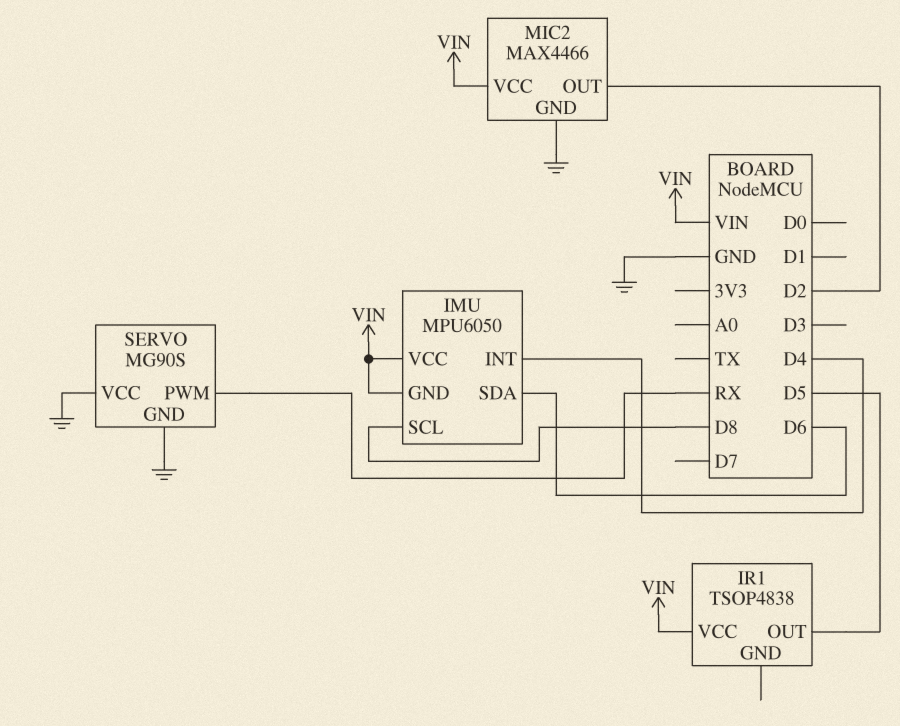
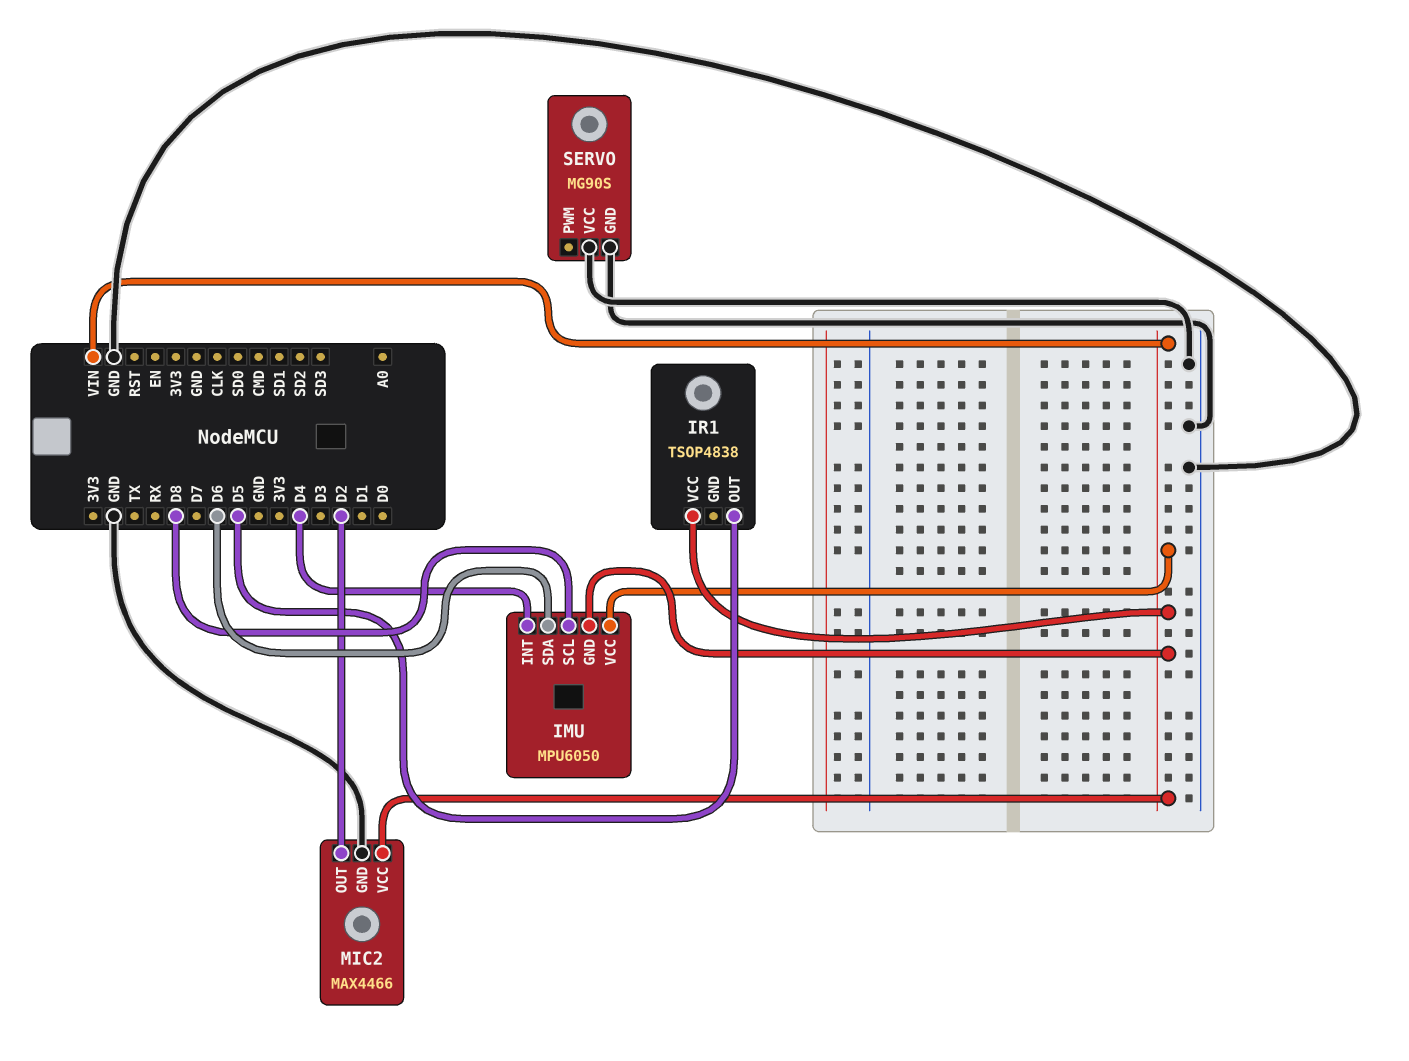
SERVO pin PWM: RX -> none

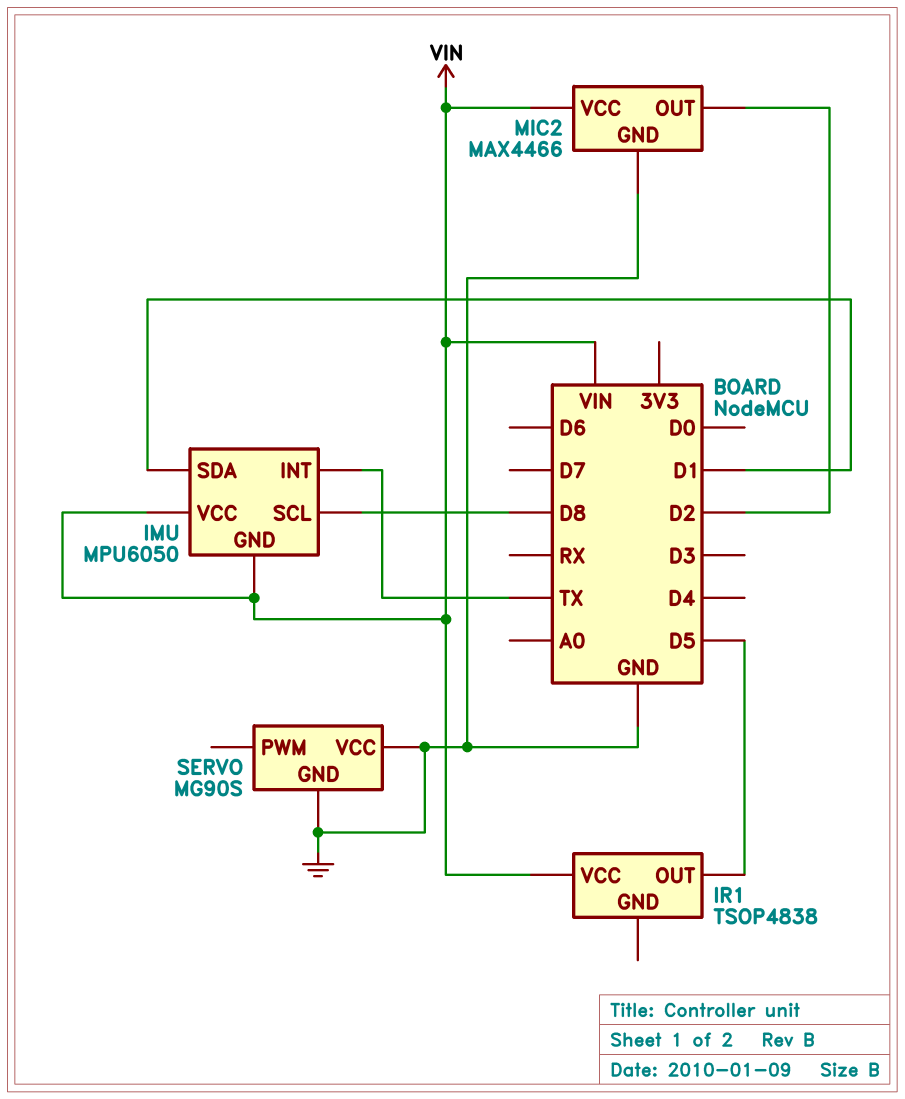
IMU pin INT: D4 -> TX
IMU pin SDA: D6 -> D1

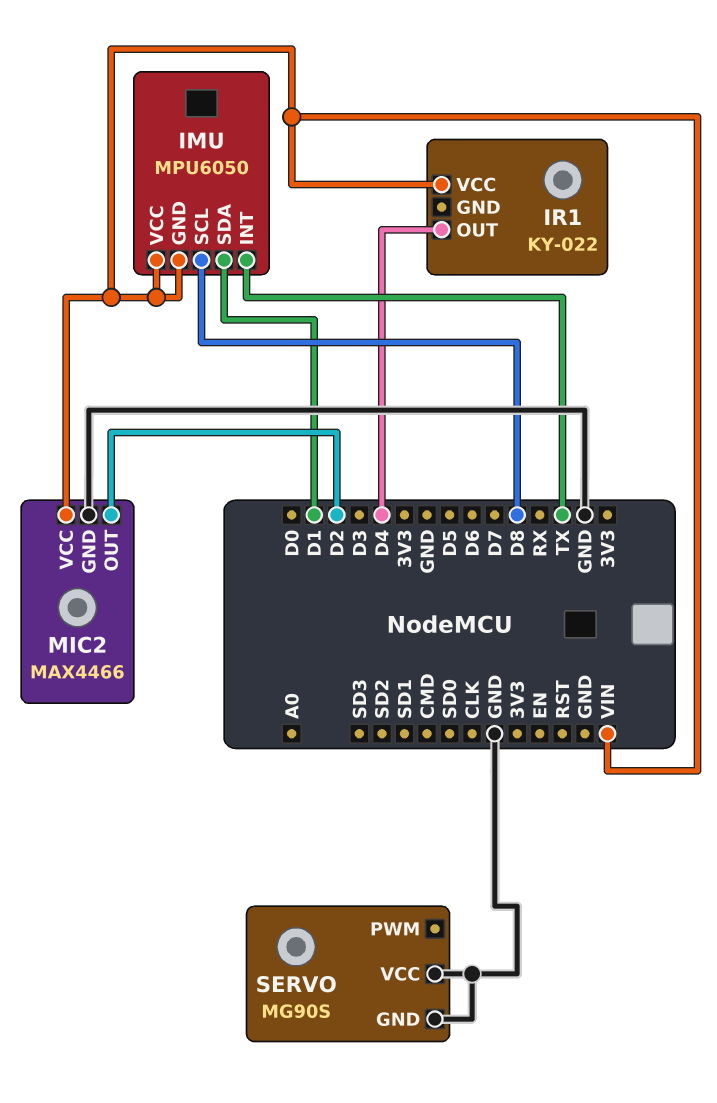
IR1: TSOP4838 -> KY-022
IR1 pin OUT: D5 -> D4

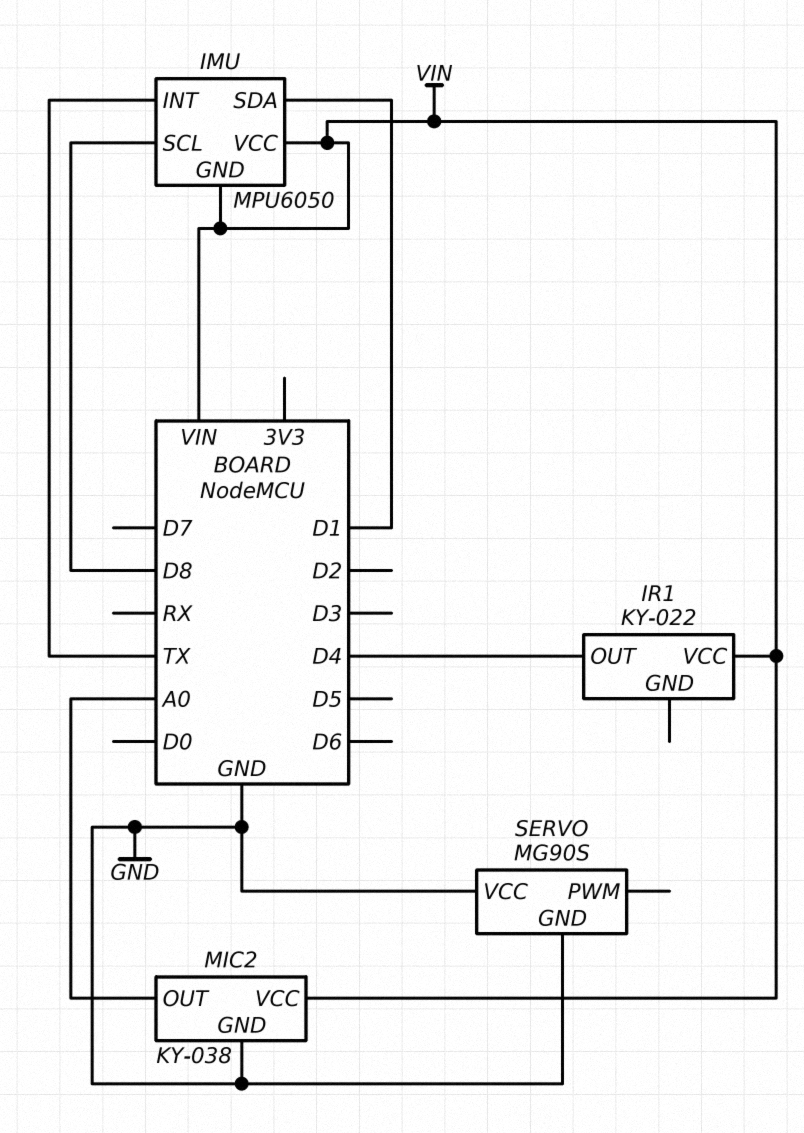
MIC2: MAX4466 -> KY-038
MIC2 pin OUT: D2 -> A0

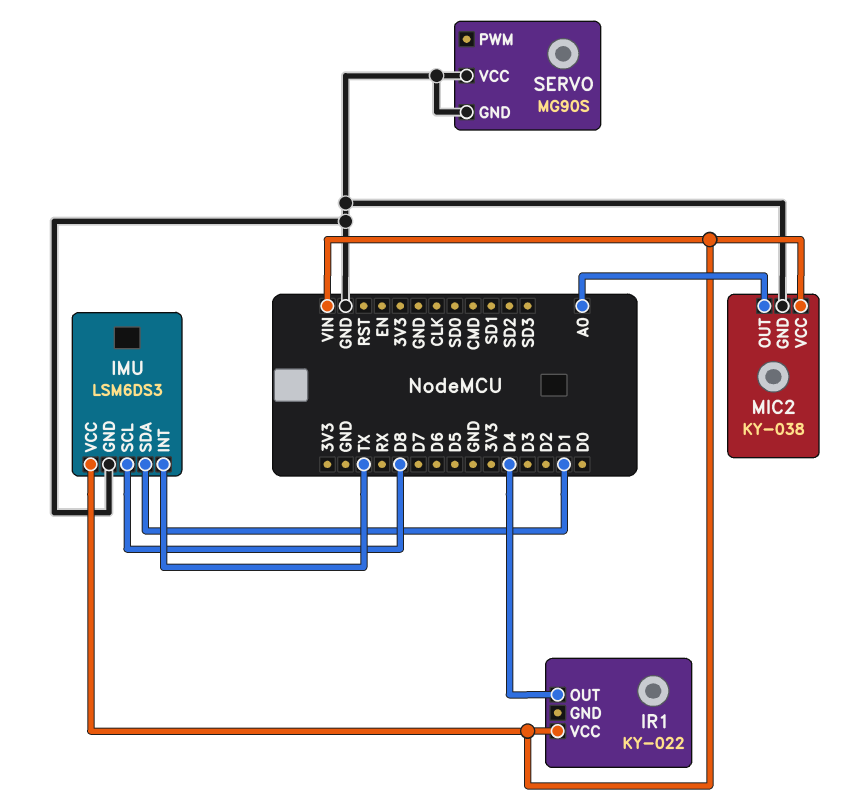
IMU: MPU6050 -> LSM6DS3
IMU pin GND: VIN -> GND

